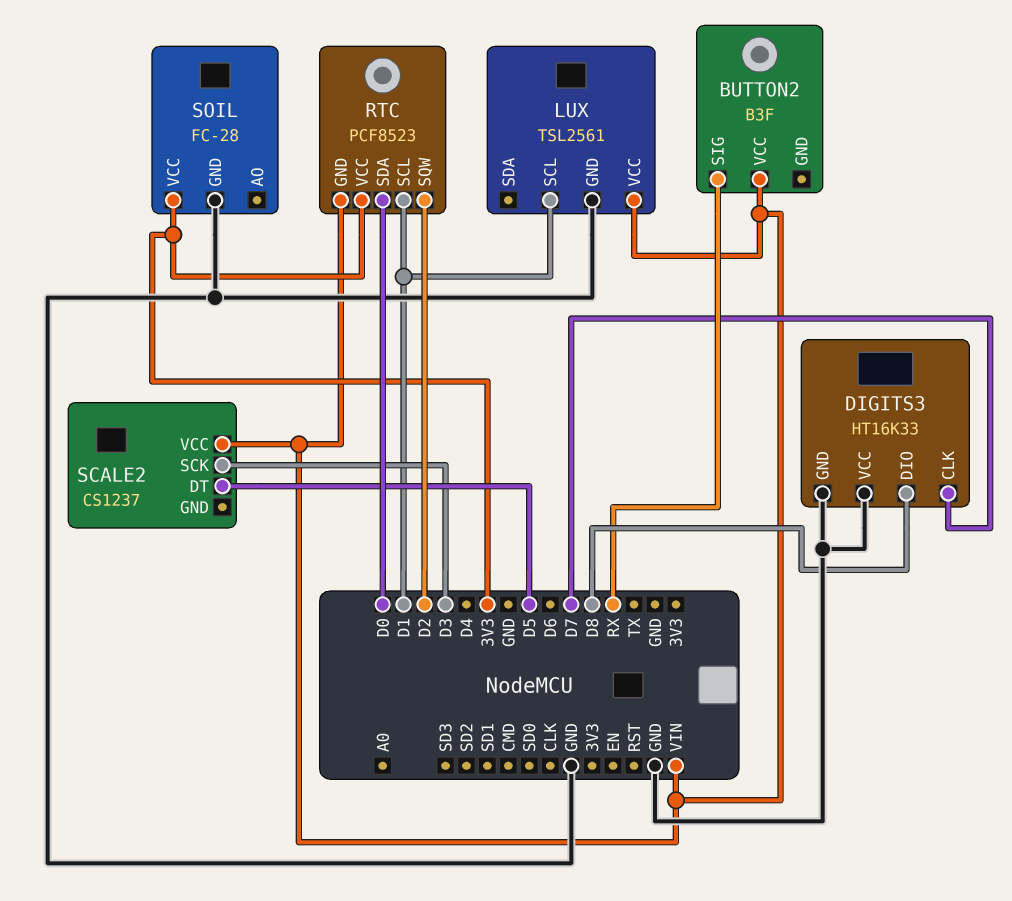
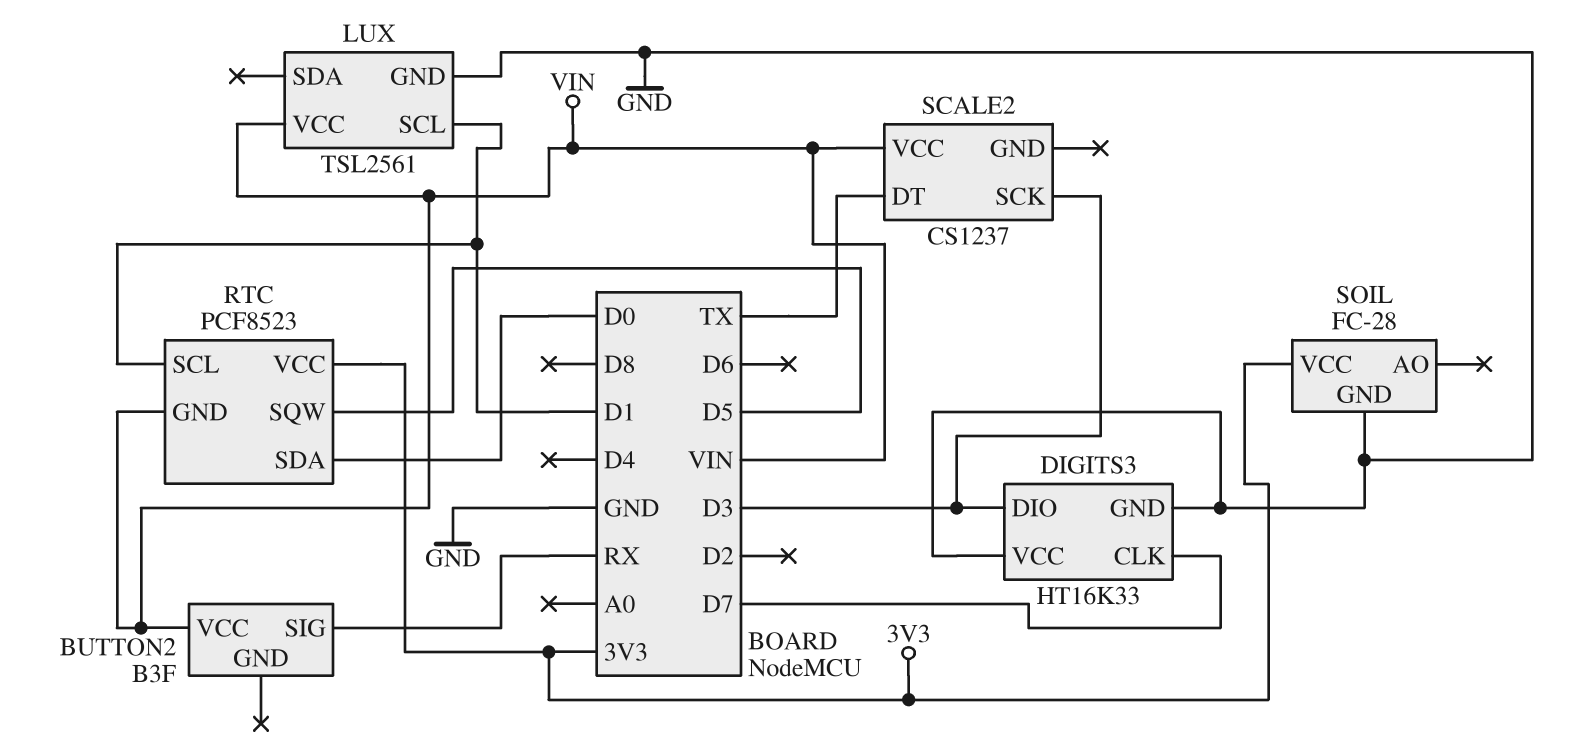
DIGITS3 pin DIO: D8 -> D3
RTC pin SQW: D2 -> D5
SCALE2 pin DT: D5 -> TX

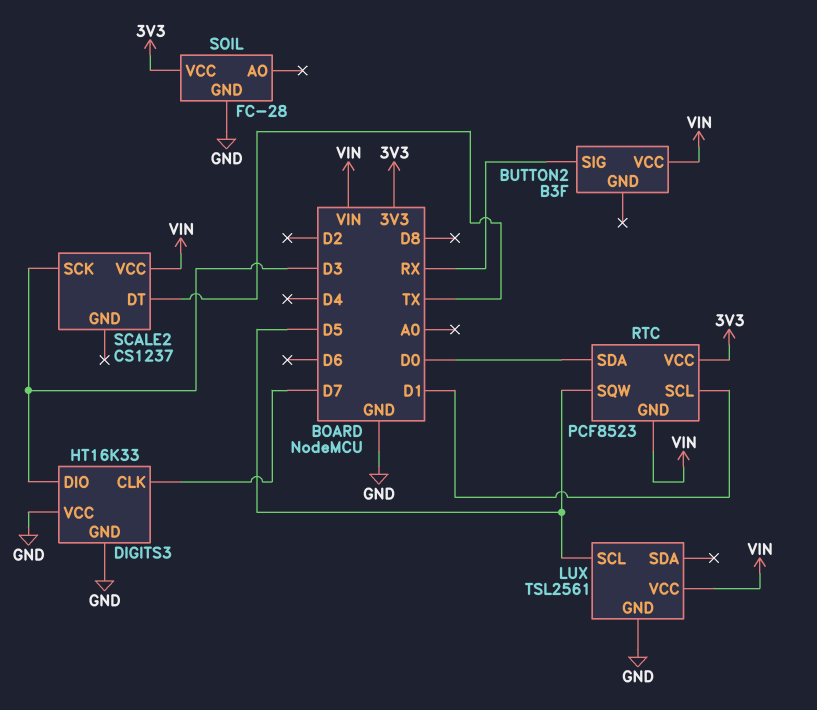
LUX pin SCL: D1 -> D5

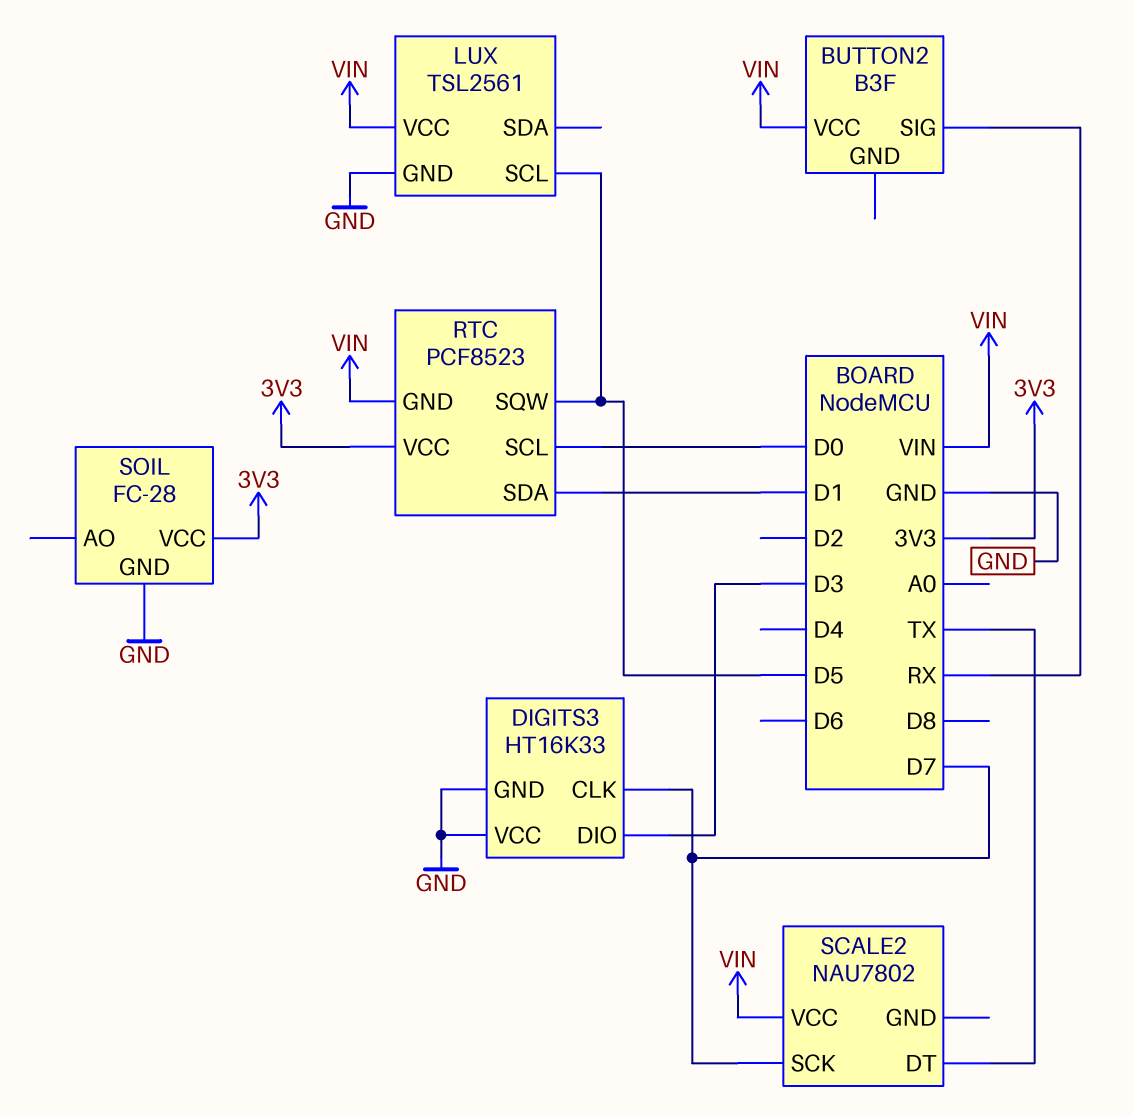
RTC pin SCL: D1 -> D0
RTC pin SDA: D0 -> D1
SCALE2: CS1237 -> NAU7802
SCALE2 pin SCK: D3 -> D7

